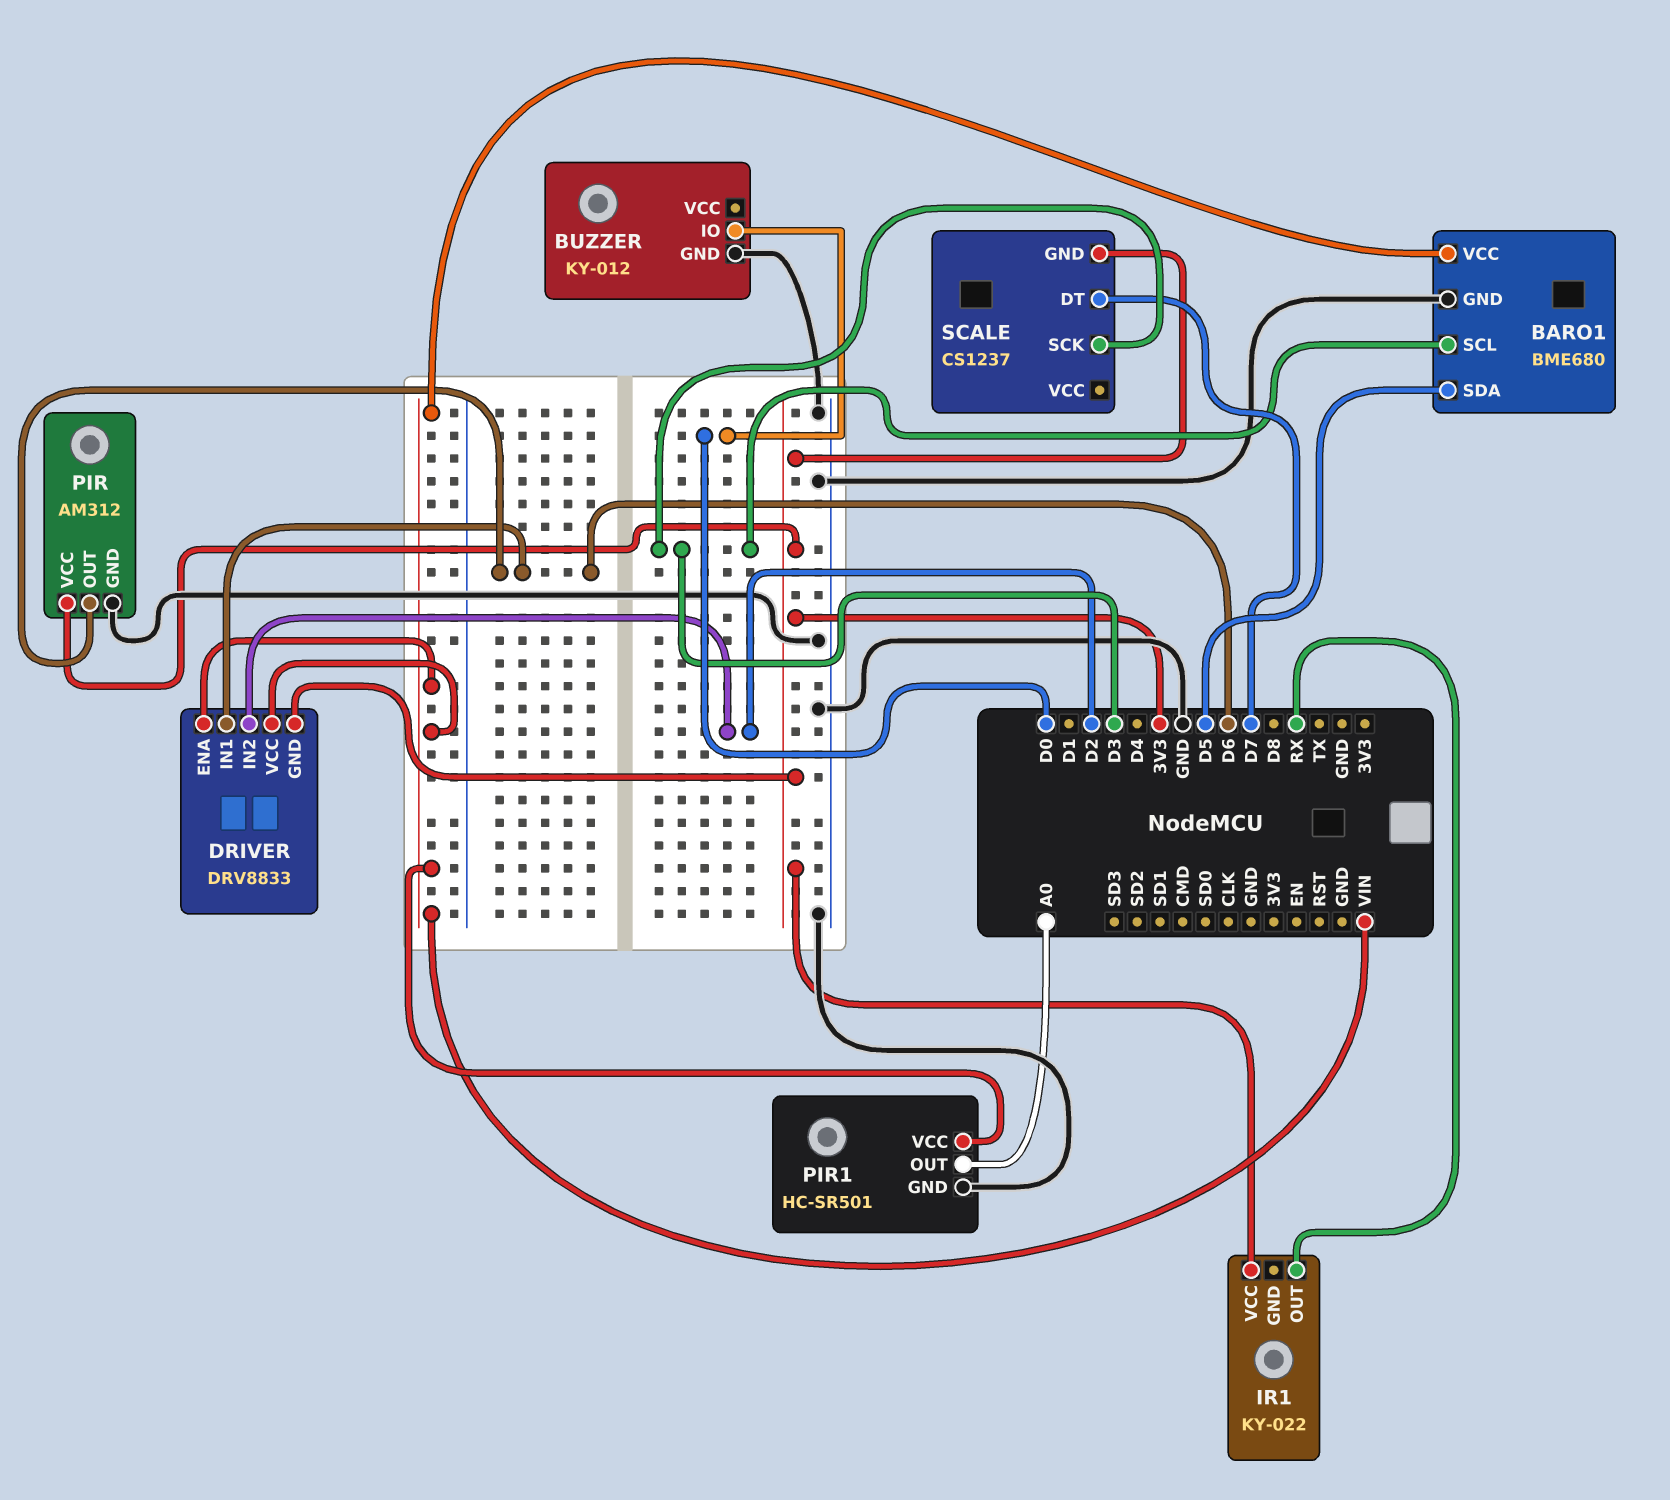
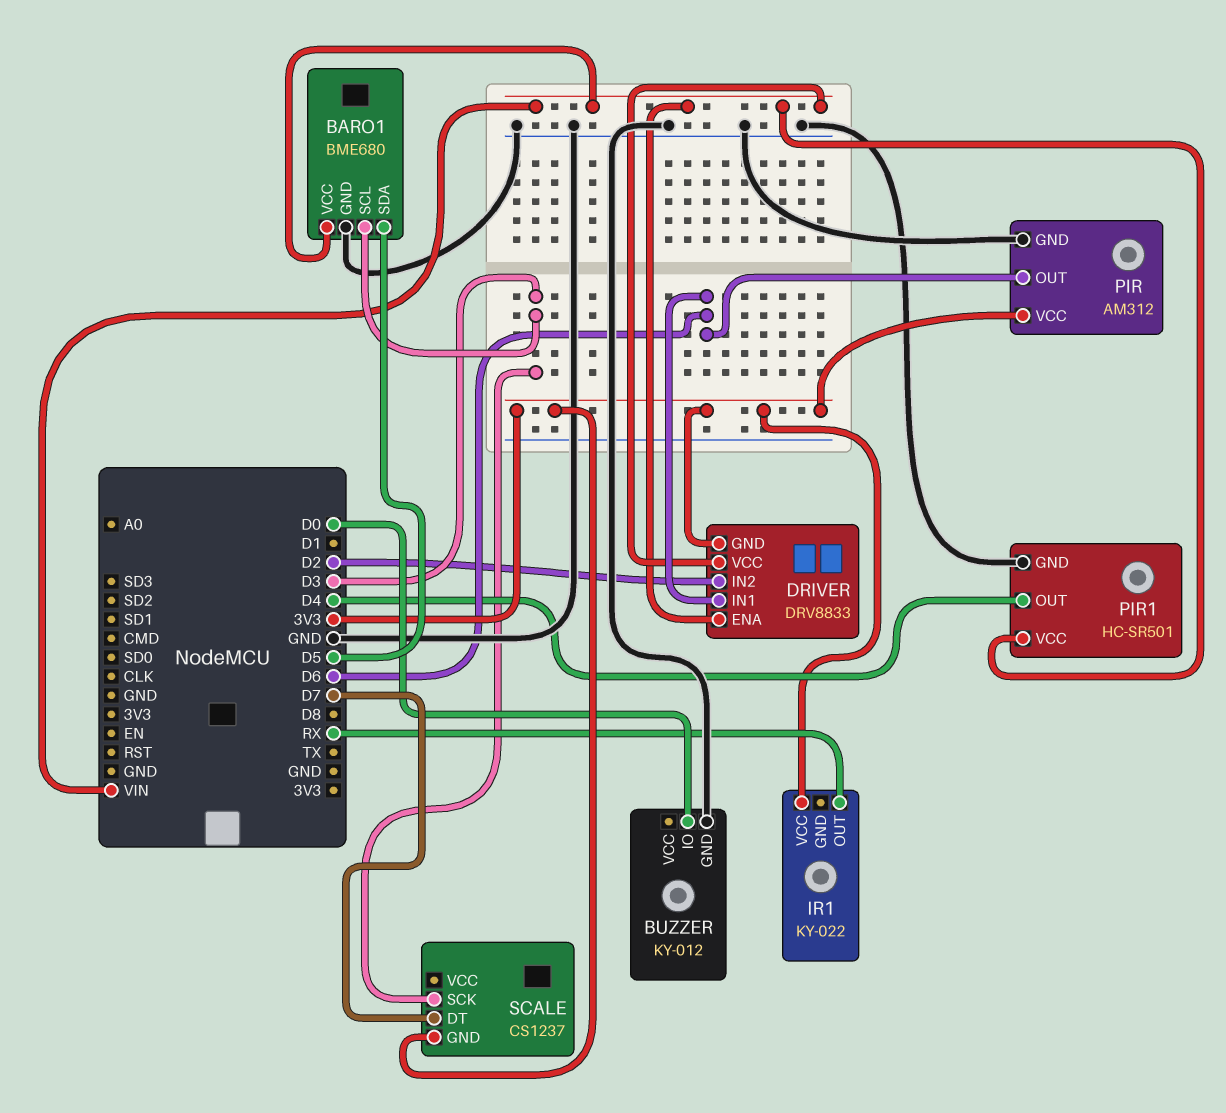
PIR1 pin OUT: A0 -> D4

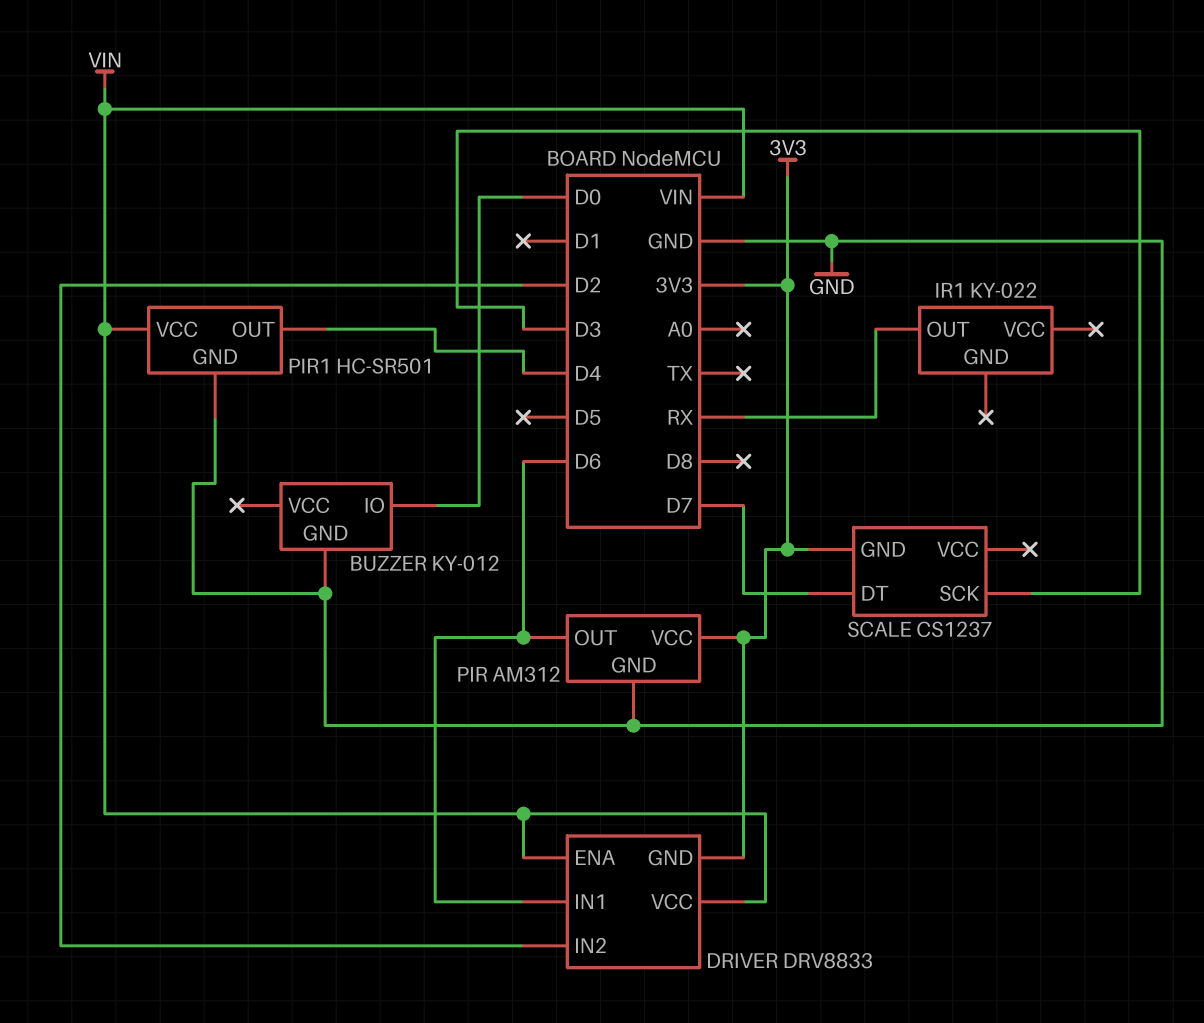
BARO1: BME680 -> none
BARO1 pin GND: GND -> none
BARO1 pin SCL: D3 -> none
BARO1 pin SDA: D5 -> none
BARO1 pin VCC: VIN -> none
IR1 pin VCC: 3V3 -> none

